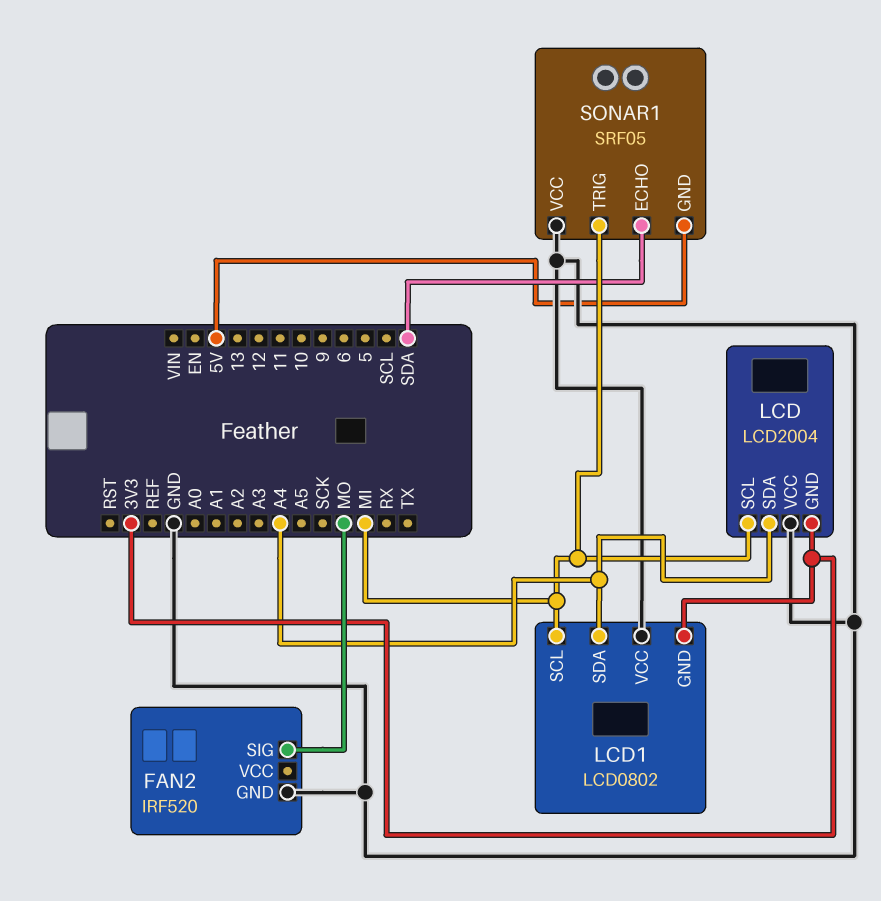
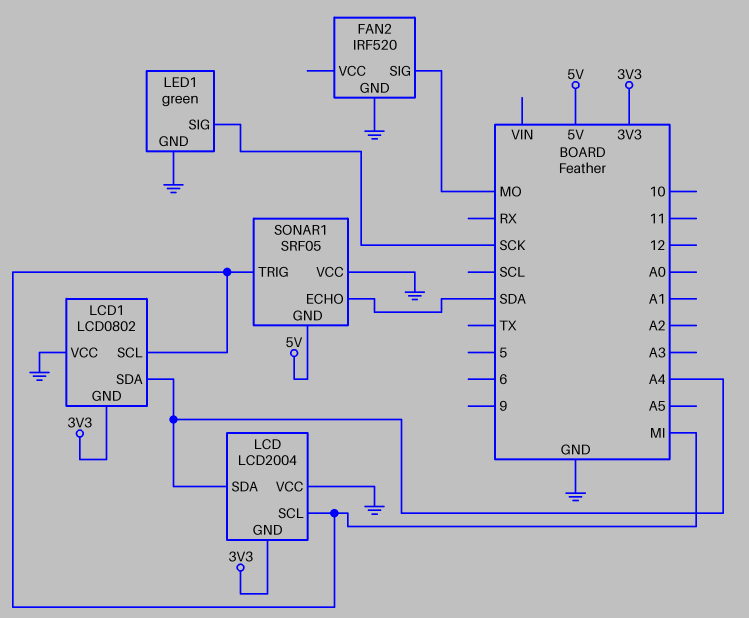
LED1: none -> green
LED1 pin GND: none -> GND
LED1 pin SIG: none -> SCK

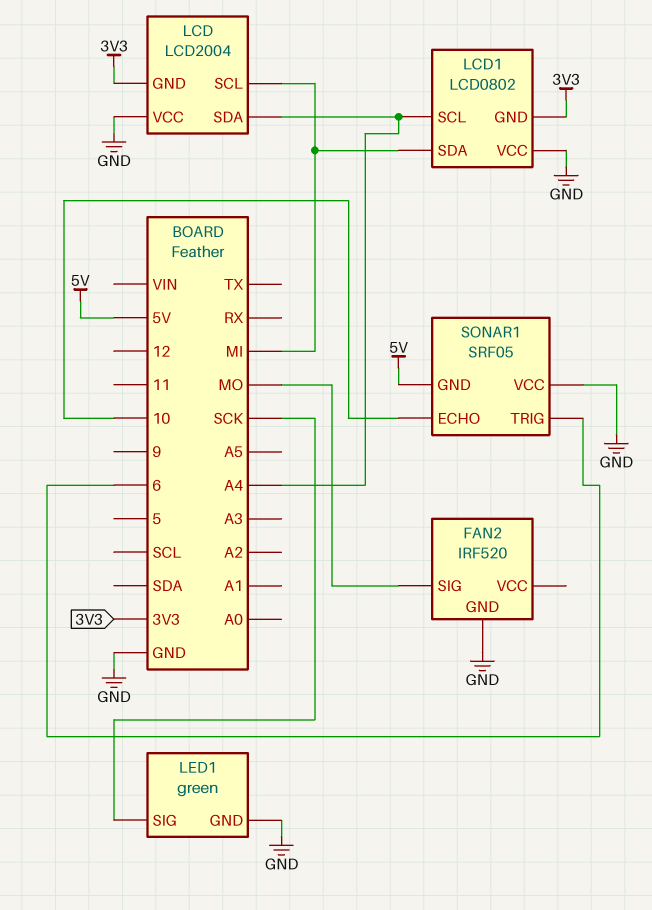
LCD1 pin SCL: MI -> A4
LCD1 pin SDA: A4 -> MI
SONAR1 pin ECHO: SDA -> 10
SONAR1 pin TRIG: MI -> 6

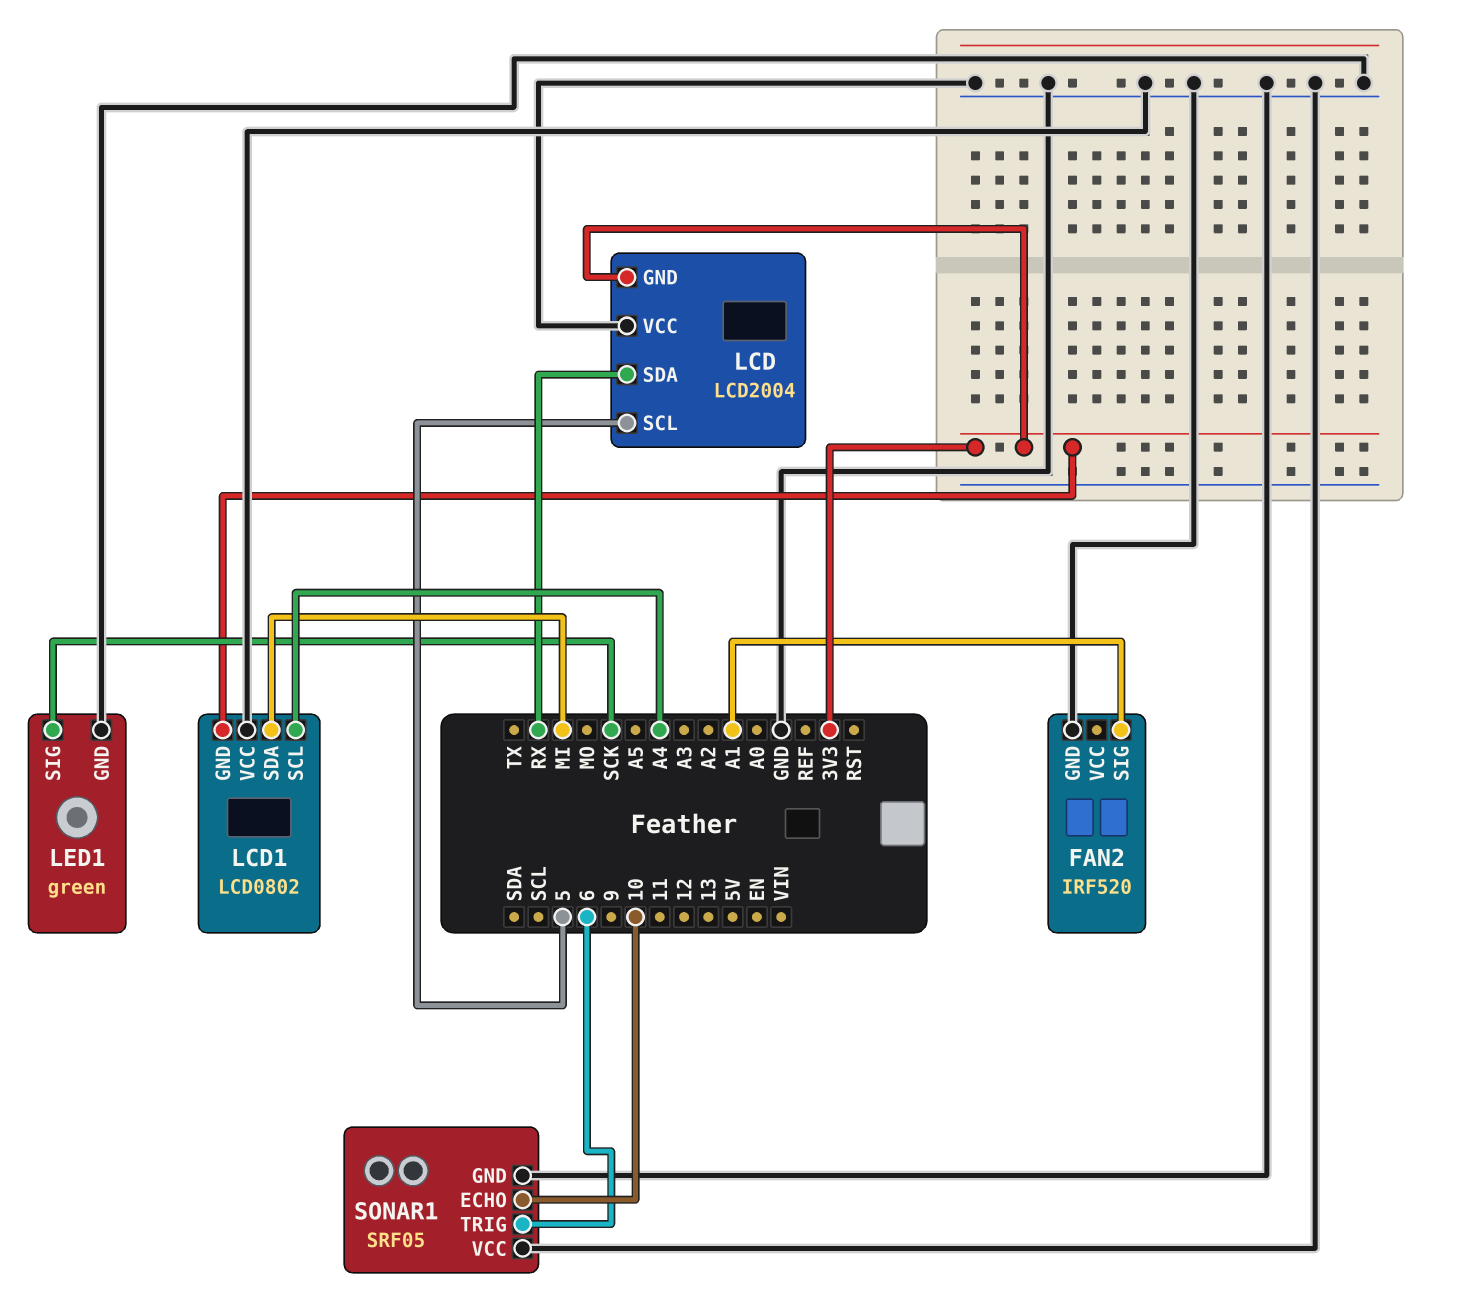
FAN2 pin SIG: MO -> A1
LCD pin SCL: MI -> 5
LCD pin SDA: A4 -> RX
SONAR1 pin GND: 5V -> GND

